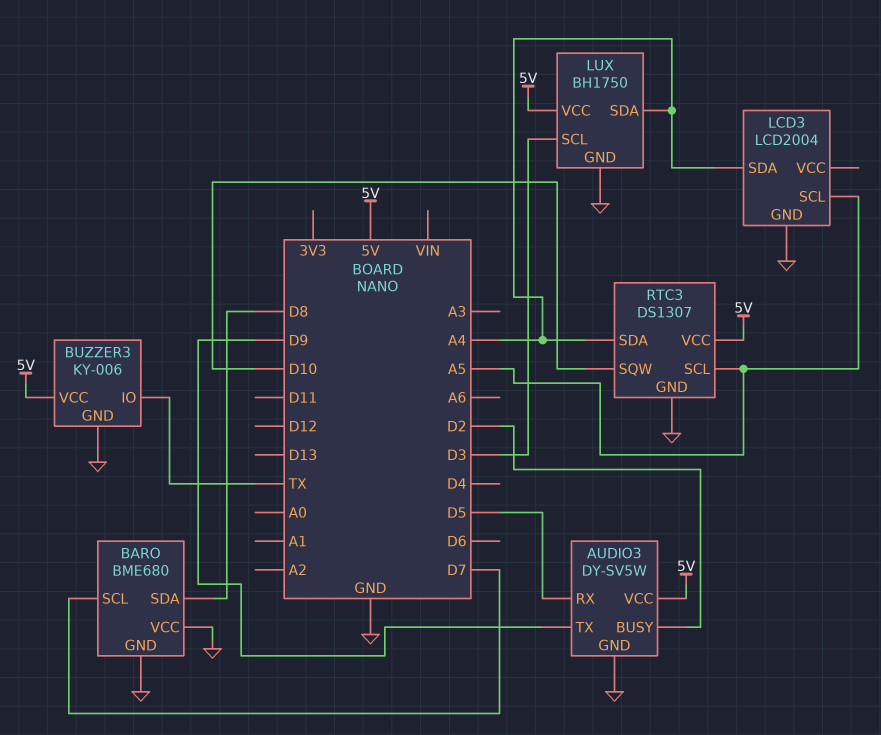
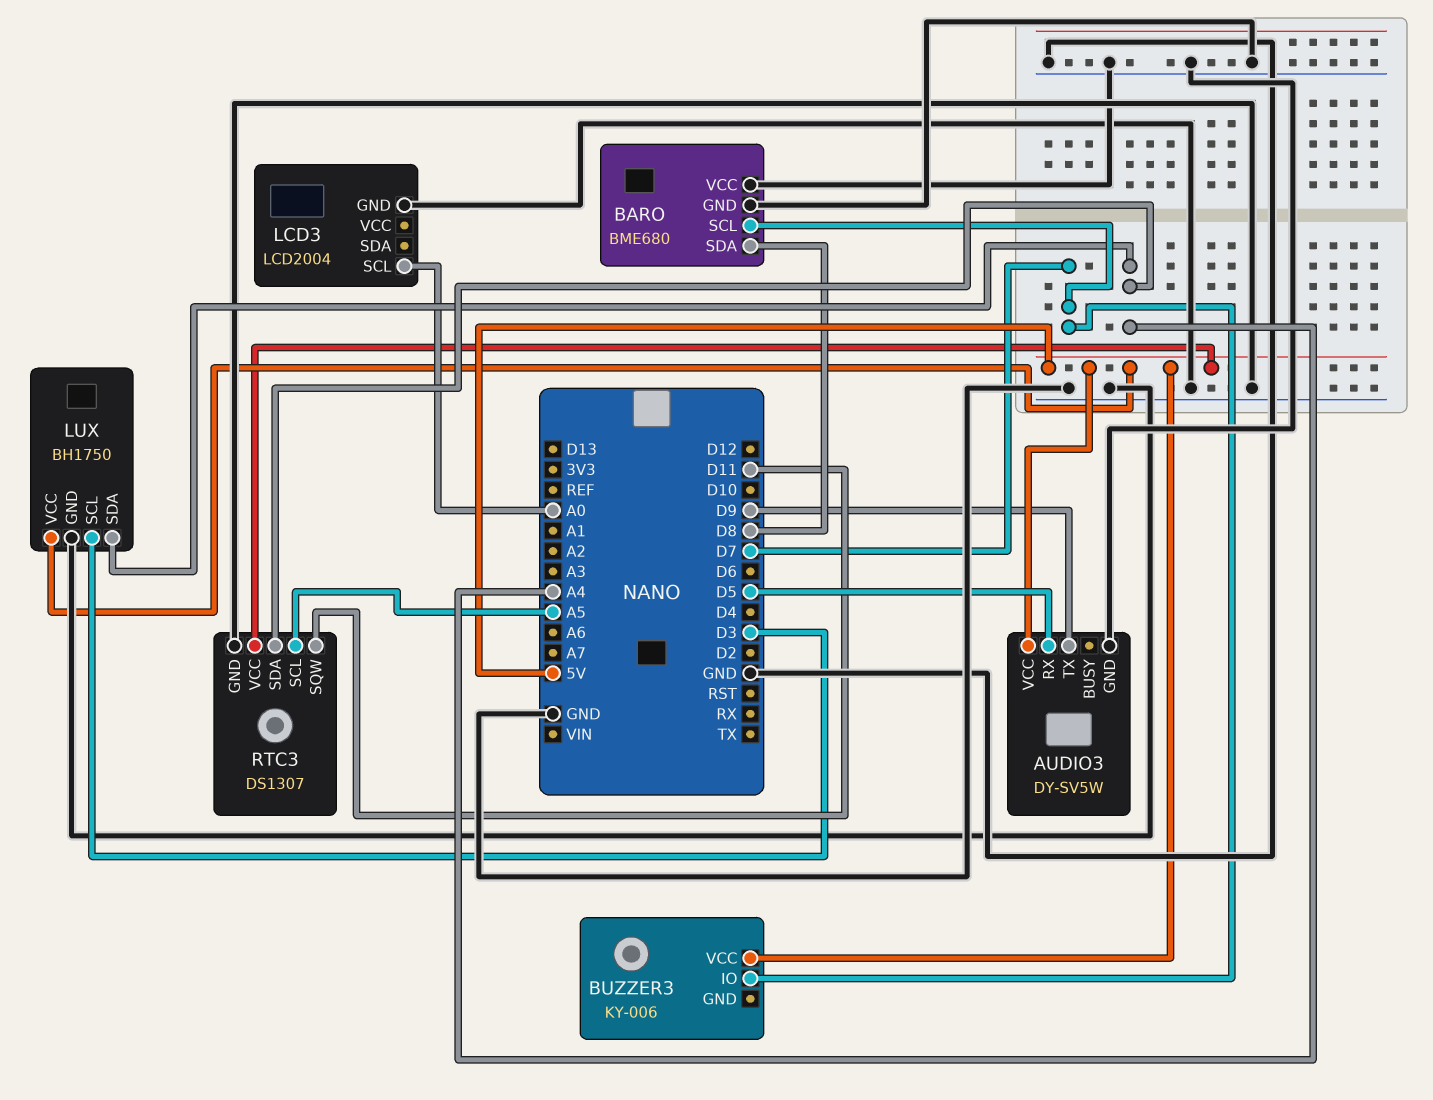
AUDIO3 pin BUSY: D2 -> none
BUZZER3 pin GND: GND -> none
BUZZER3 pin IO: TX -> D7
LCD3 pin SCL: A5 -> A0
LCD3 pin SDA: A4 -> none
RTC3 pin SQW: D10 -> D11

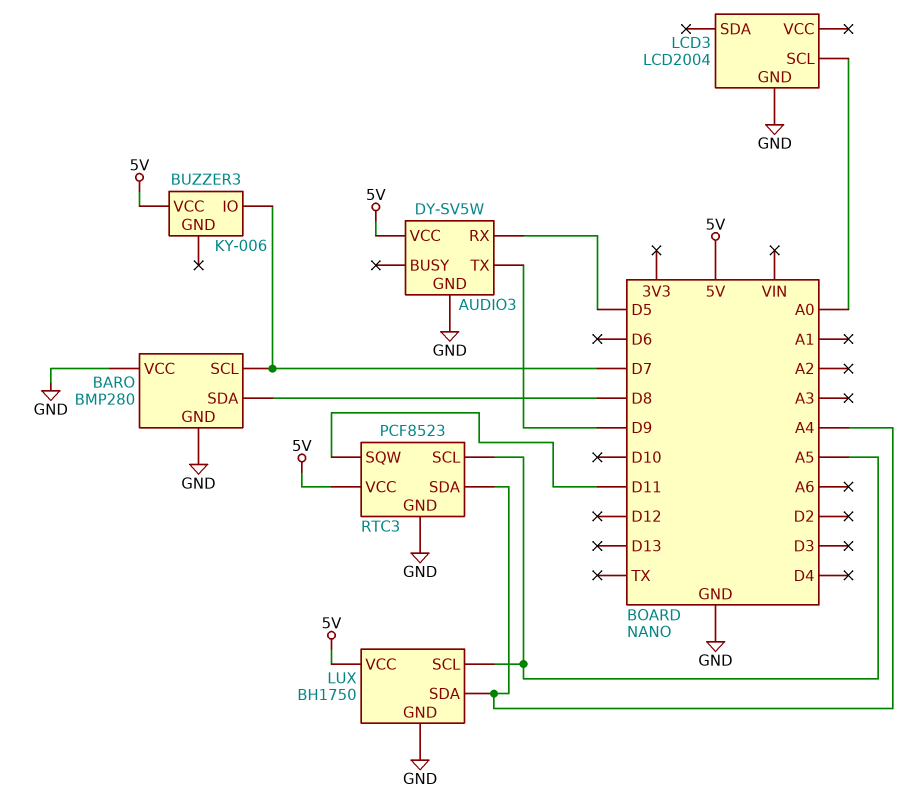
BARO: BME680 -> BMP280
LUX pin SCL: D3 -> A5
RTC3: DS1307 -> PCF8523

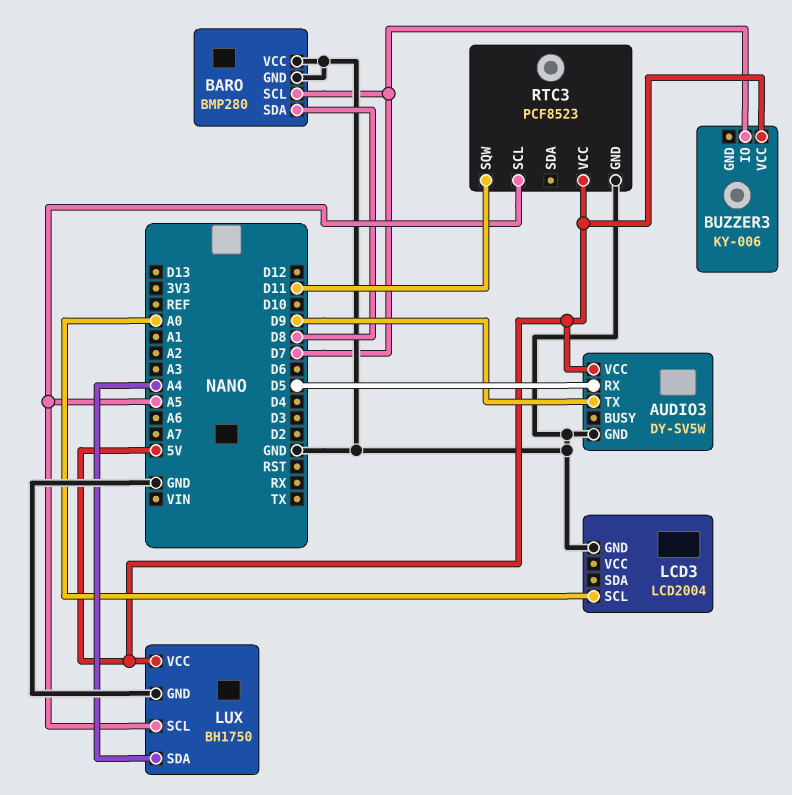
RTC3 pin SDA: A4 -> none

